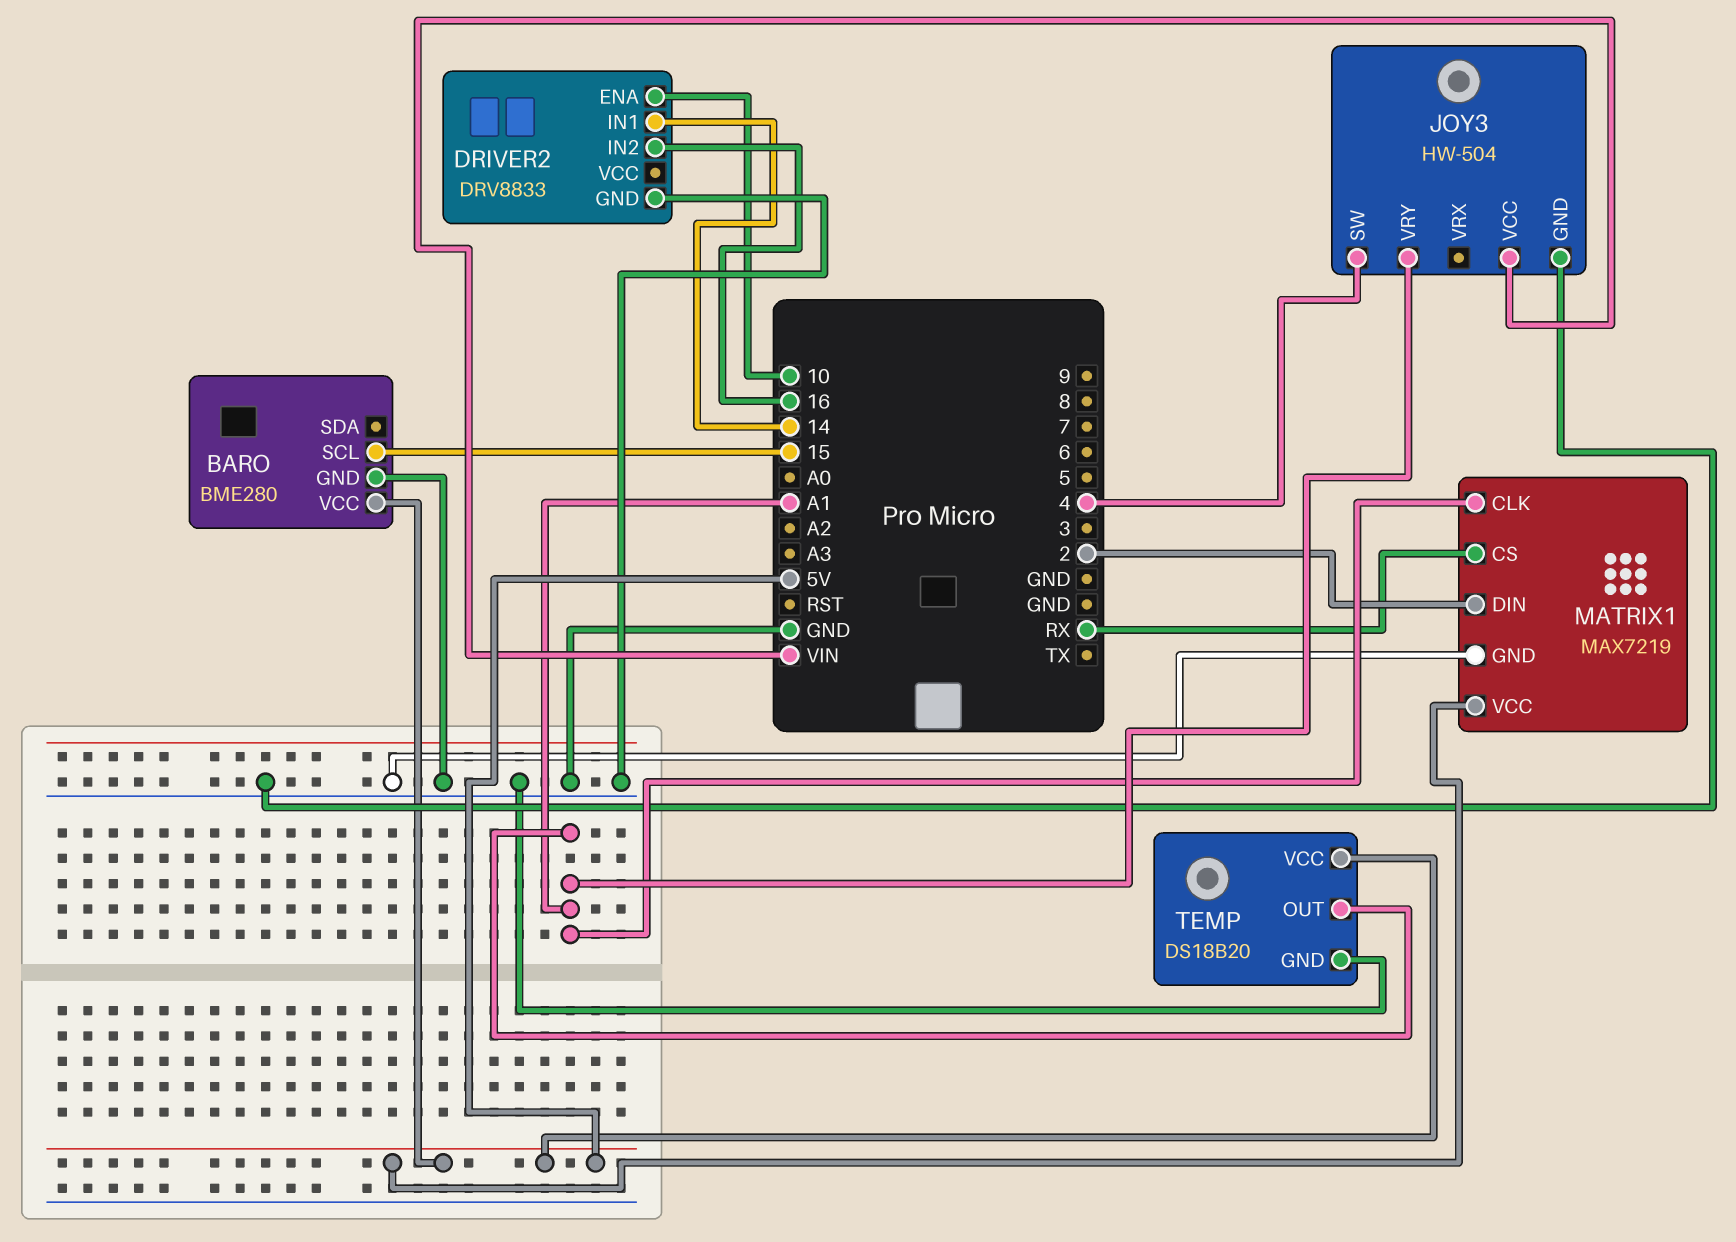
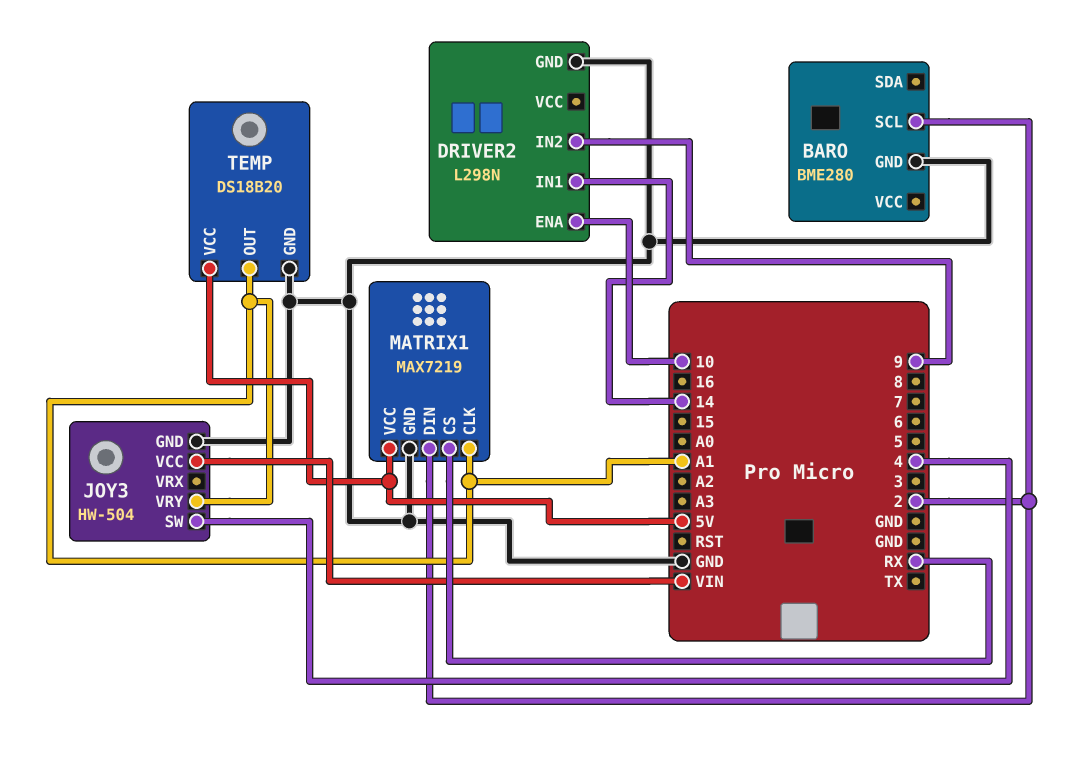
BARO pin SCL: 15 -> 2
BARO pin VCC: 5V -> none
DRIVER2: DRV8833 -> L298N
DRIVER2 pin IN2: 16 -> 9

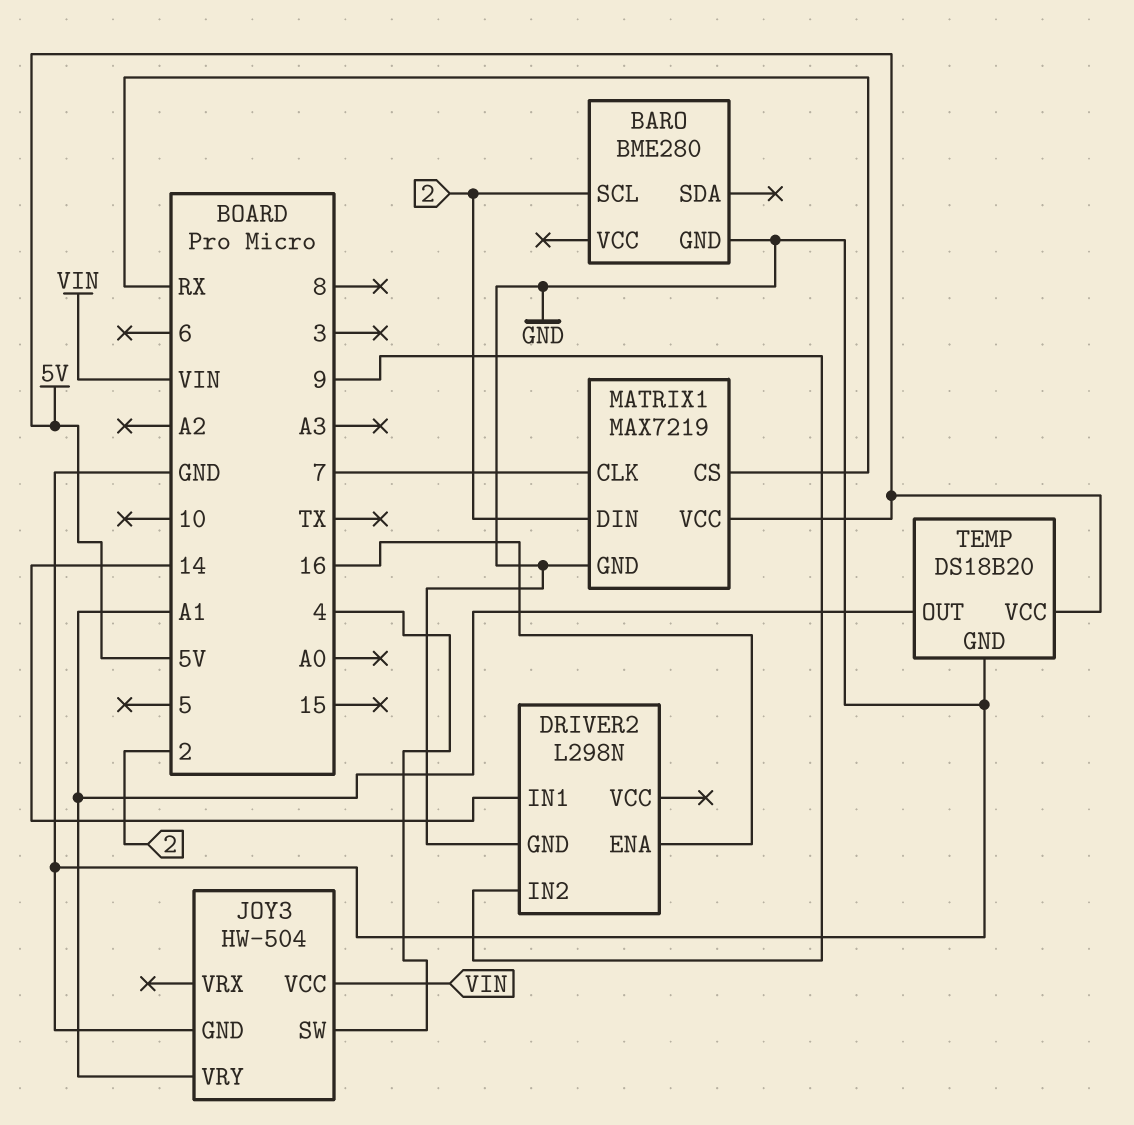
DRIVER2 pin ENA: 10 -> 16
MATRIX1 pin CLK: A1 -> 7

